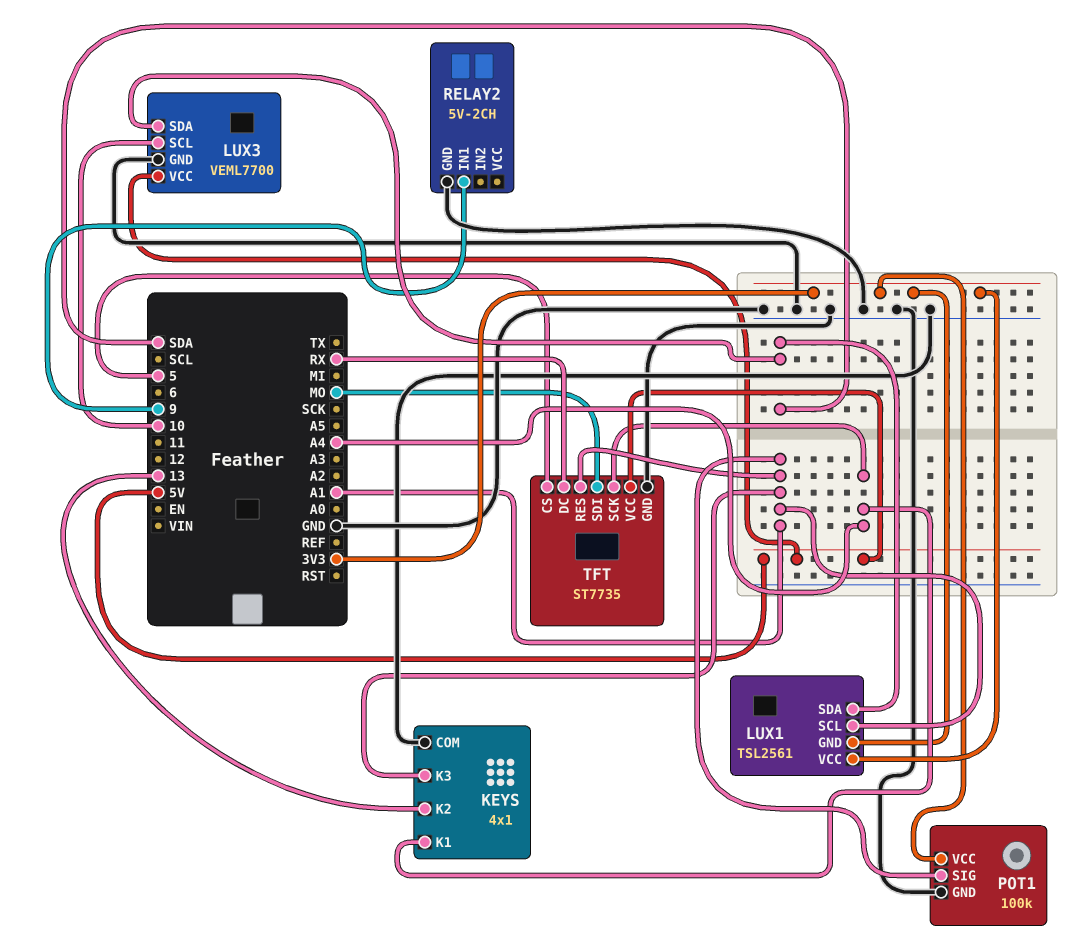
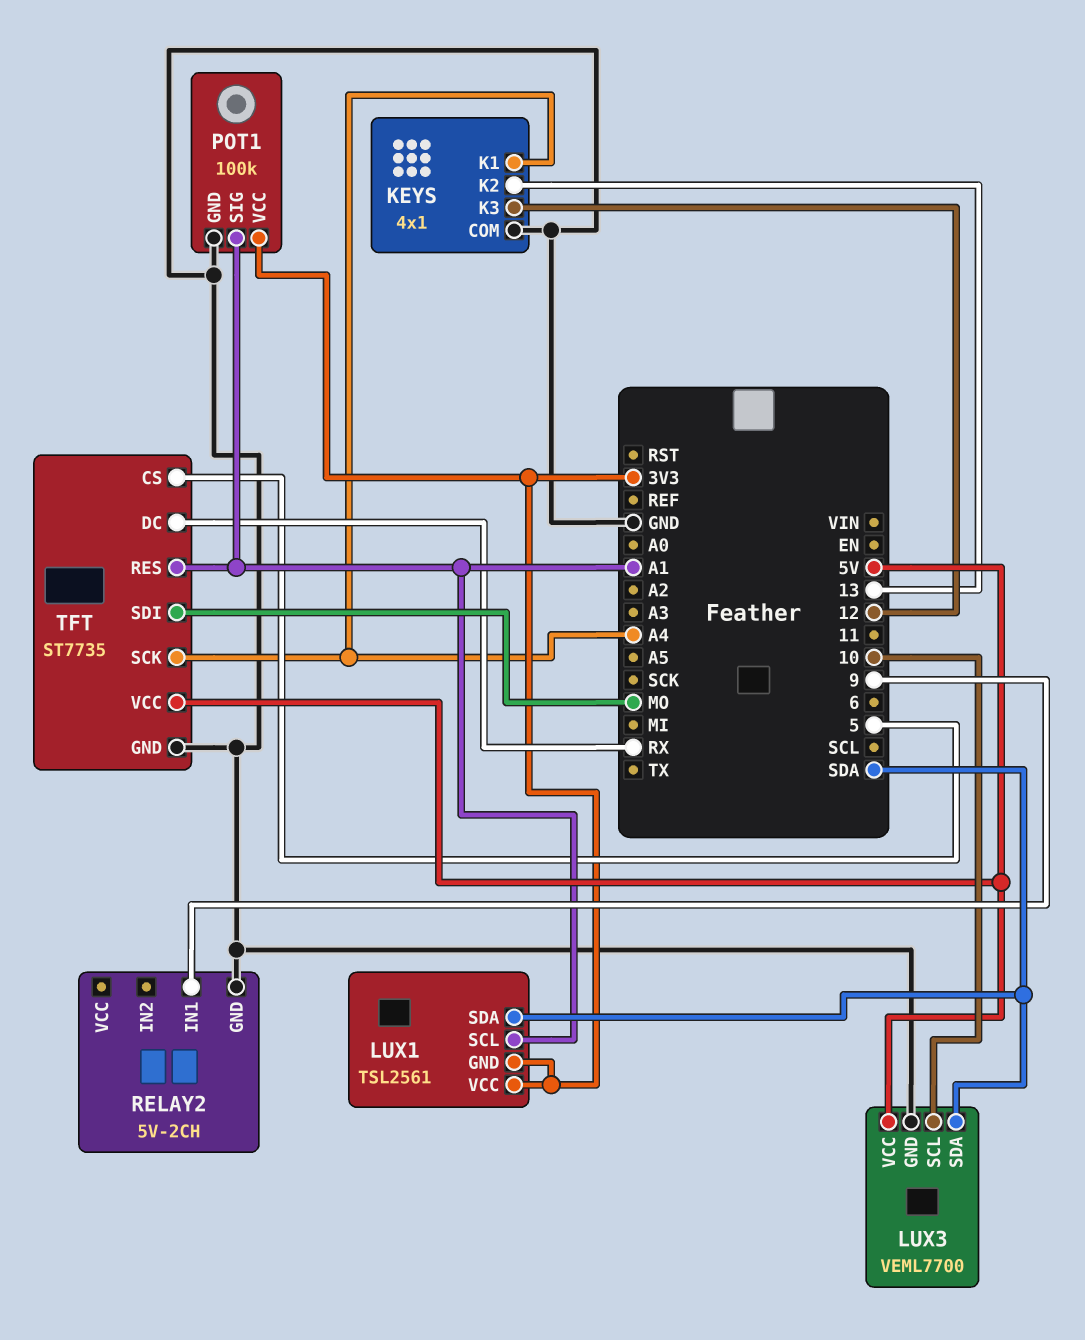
KEYS pin K3: A1 -> 12

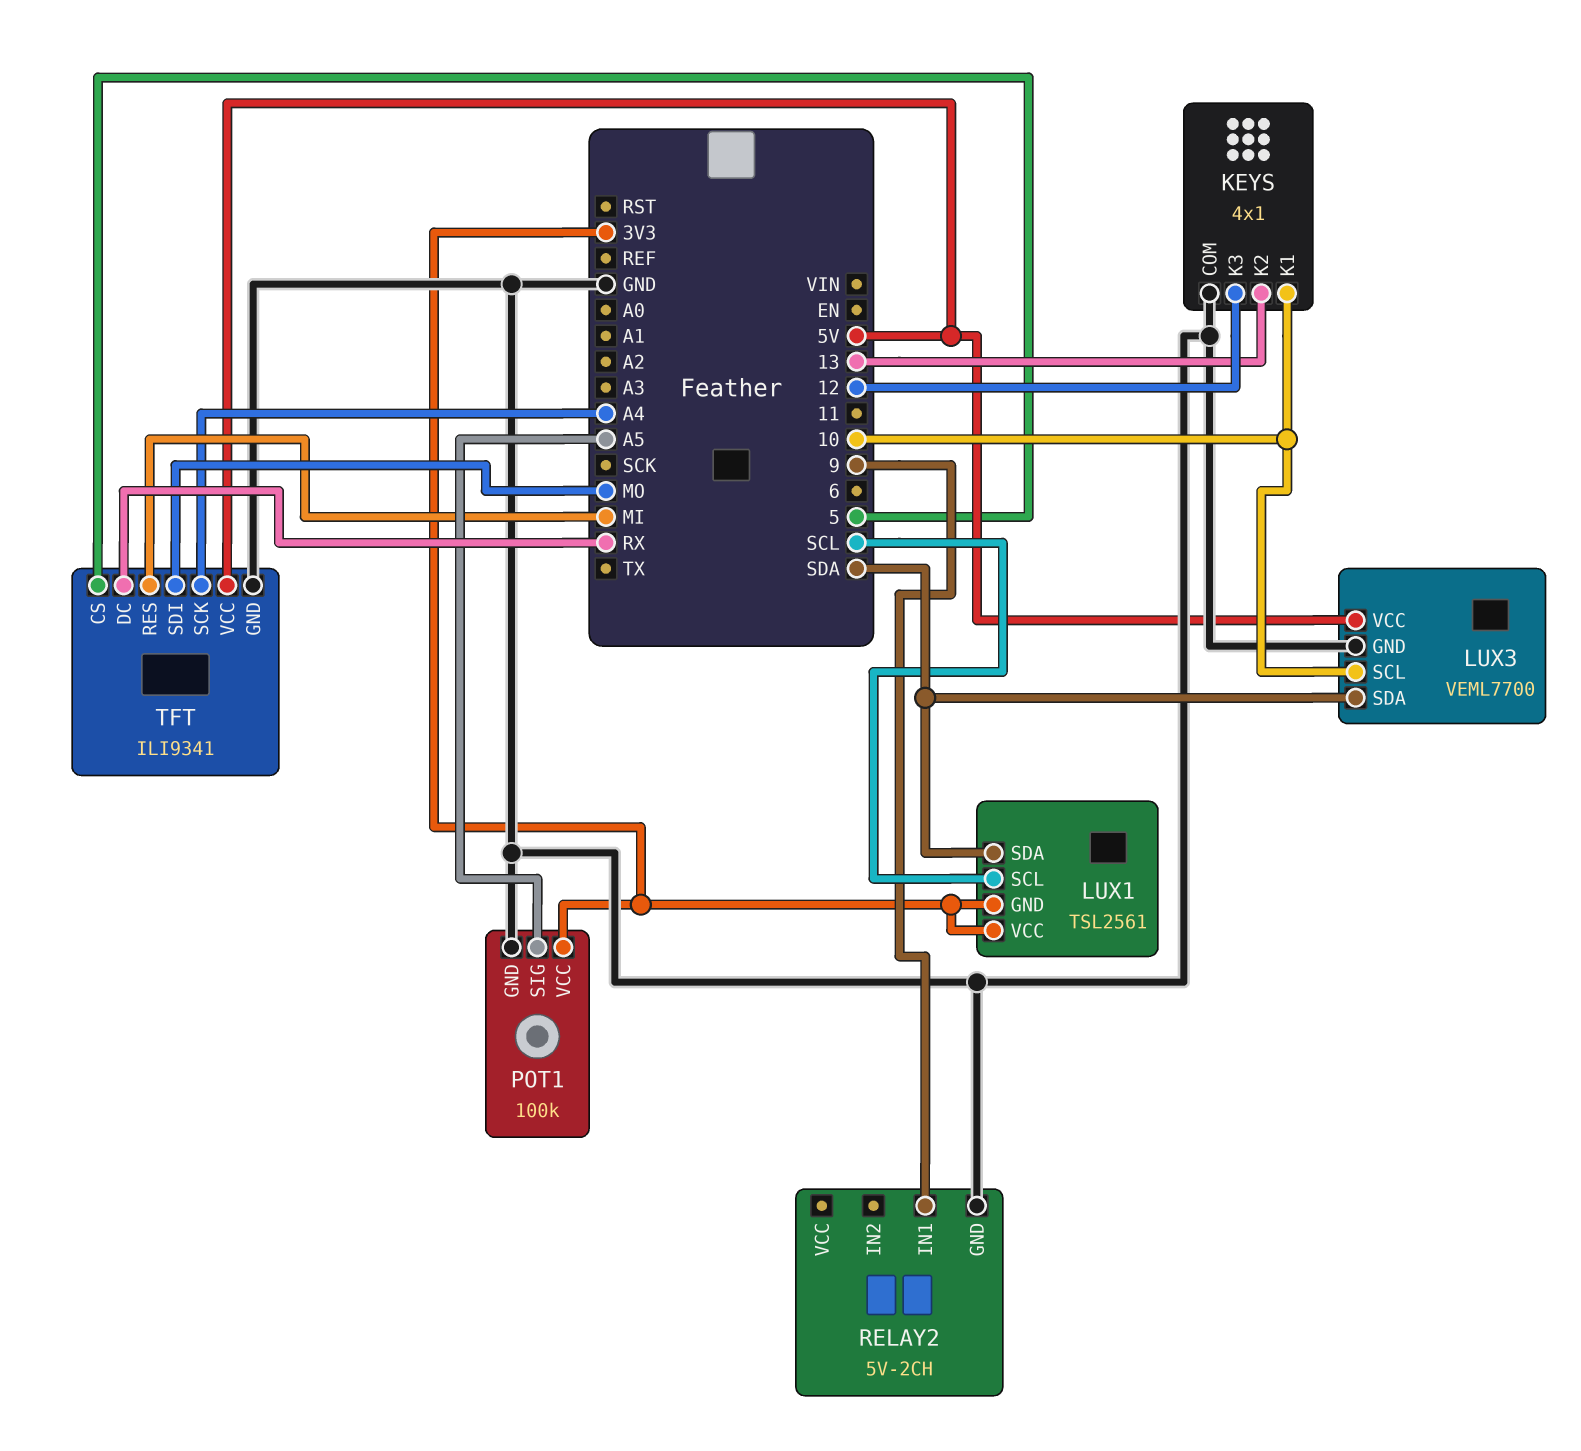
KEYS pin K1: A4 -> 10
LUX1 pin SCL: A1 -> SCL
POT1 pin SIG: A1 -> A5
TFT: ST7735 -> ILI9341
TFT pin RES: A1 -> MI

